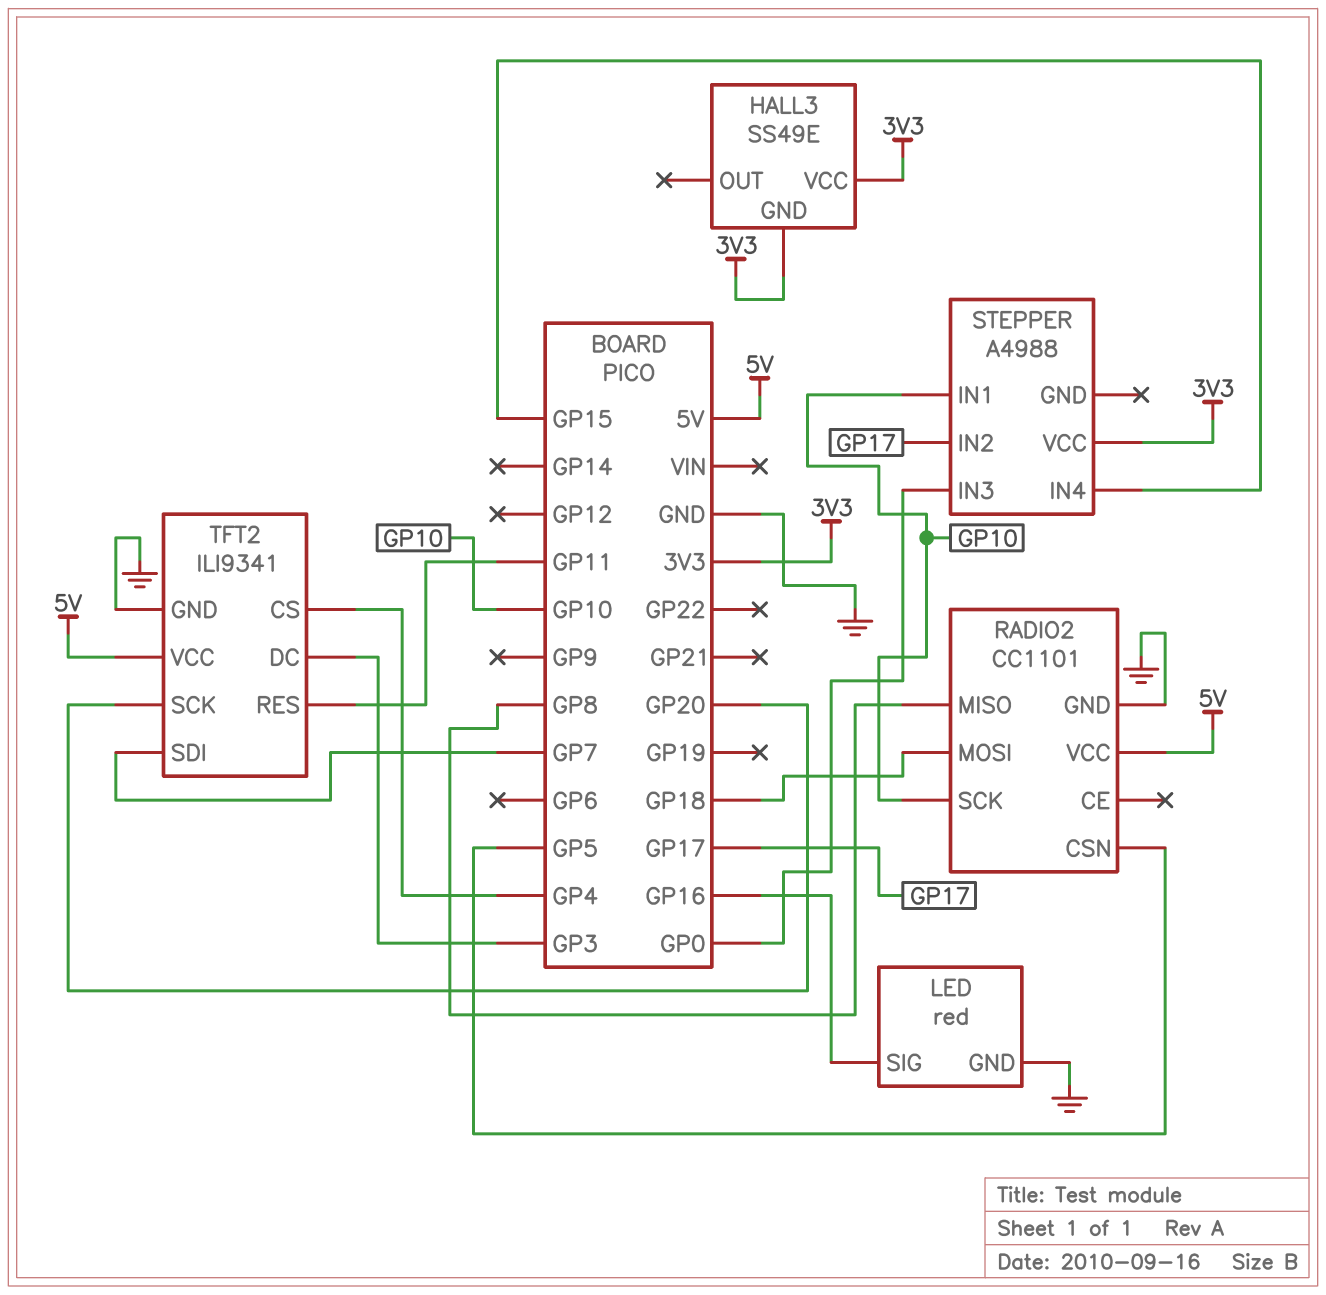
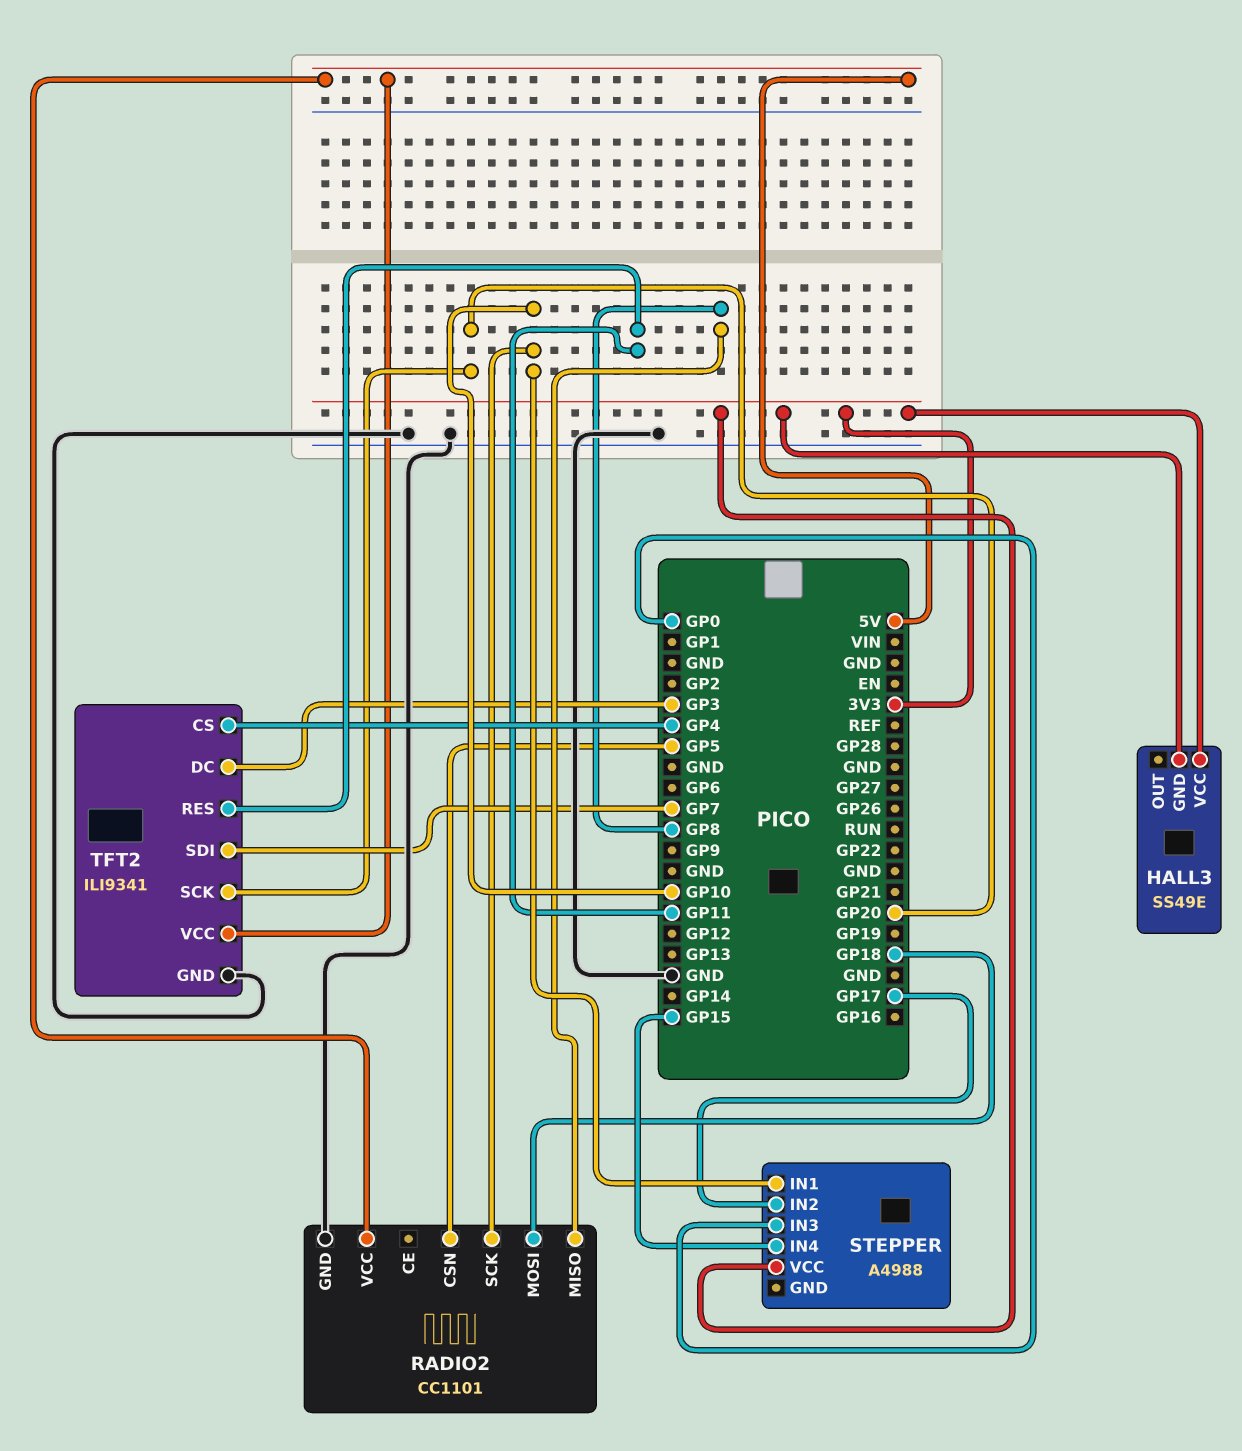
LED: red -> none
LED pin GND: GND -> none
LED pin SIG: GP16 -> none

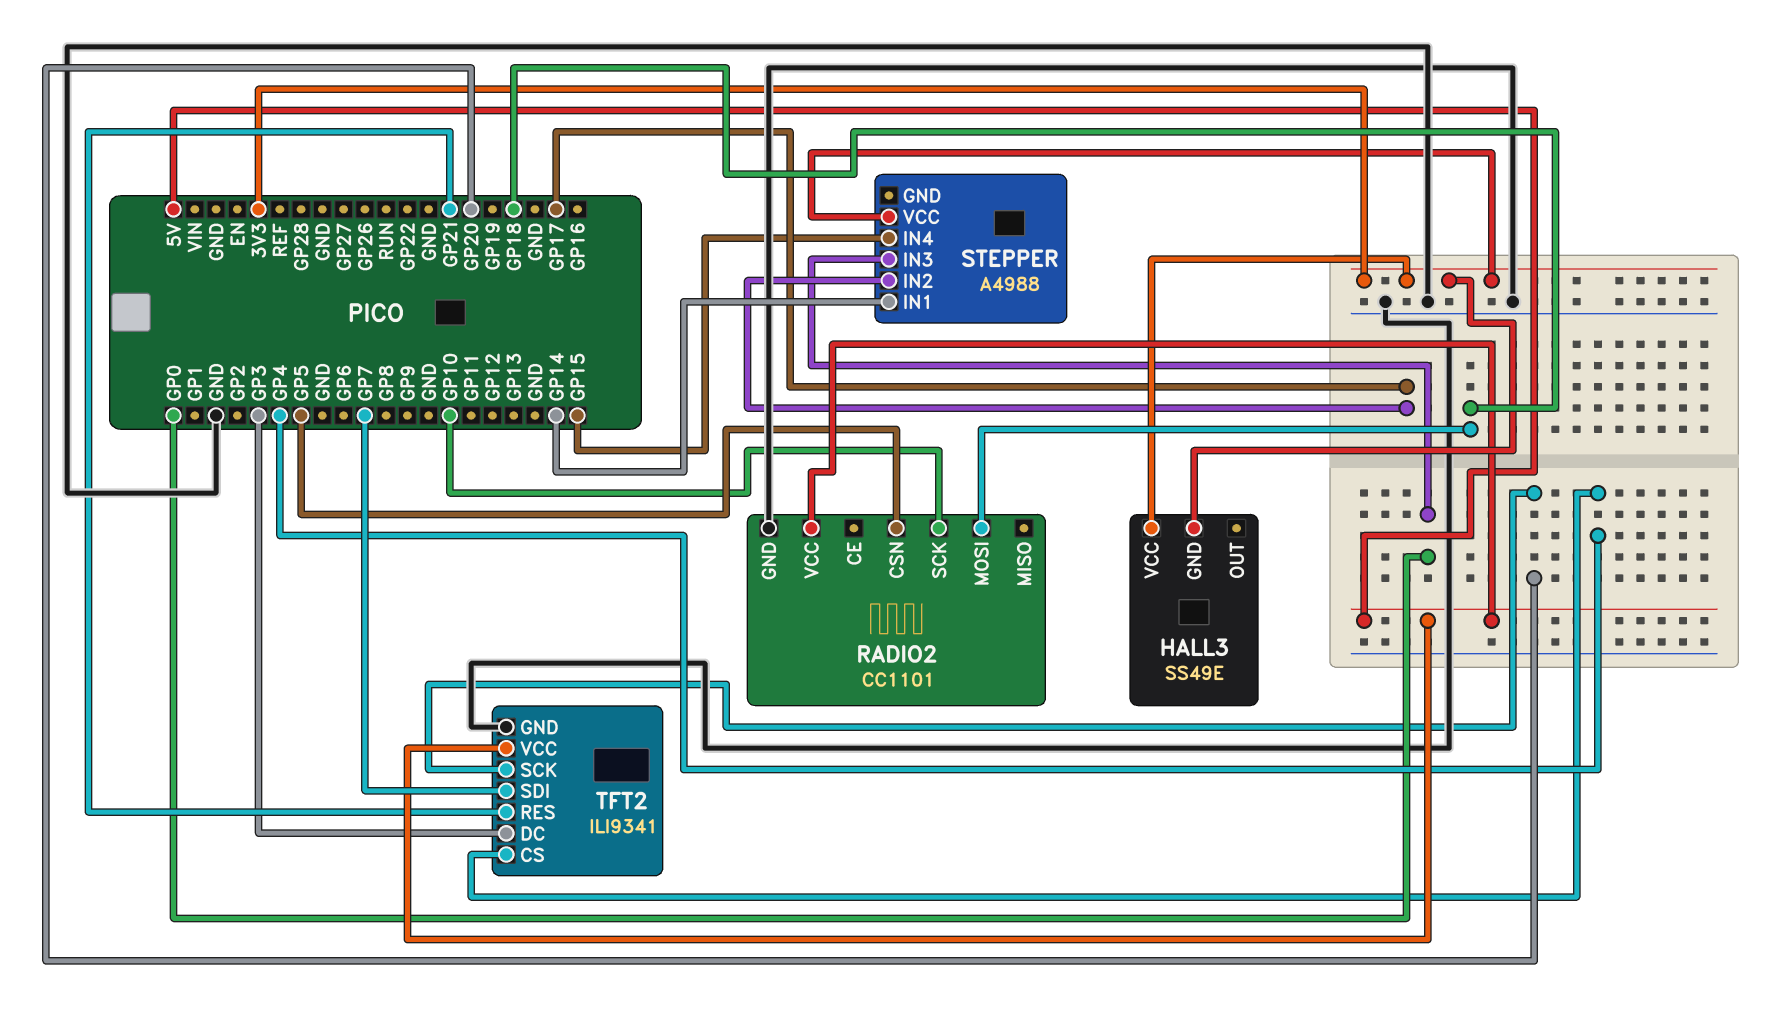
RADIO2 pin MISO: GP8 -> none
STEPPER pin IN1: GP10 -> GP14
TFT2 pin RES: GP11 -> GP21

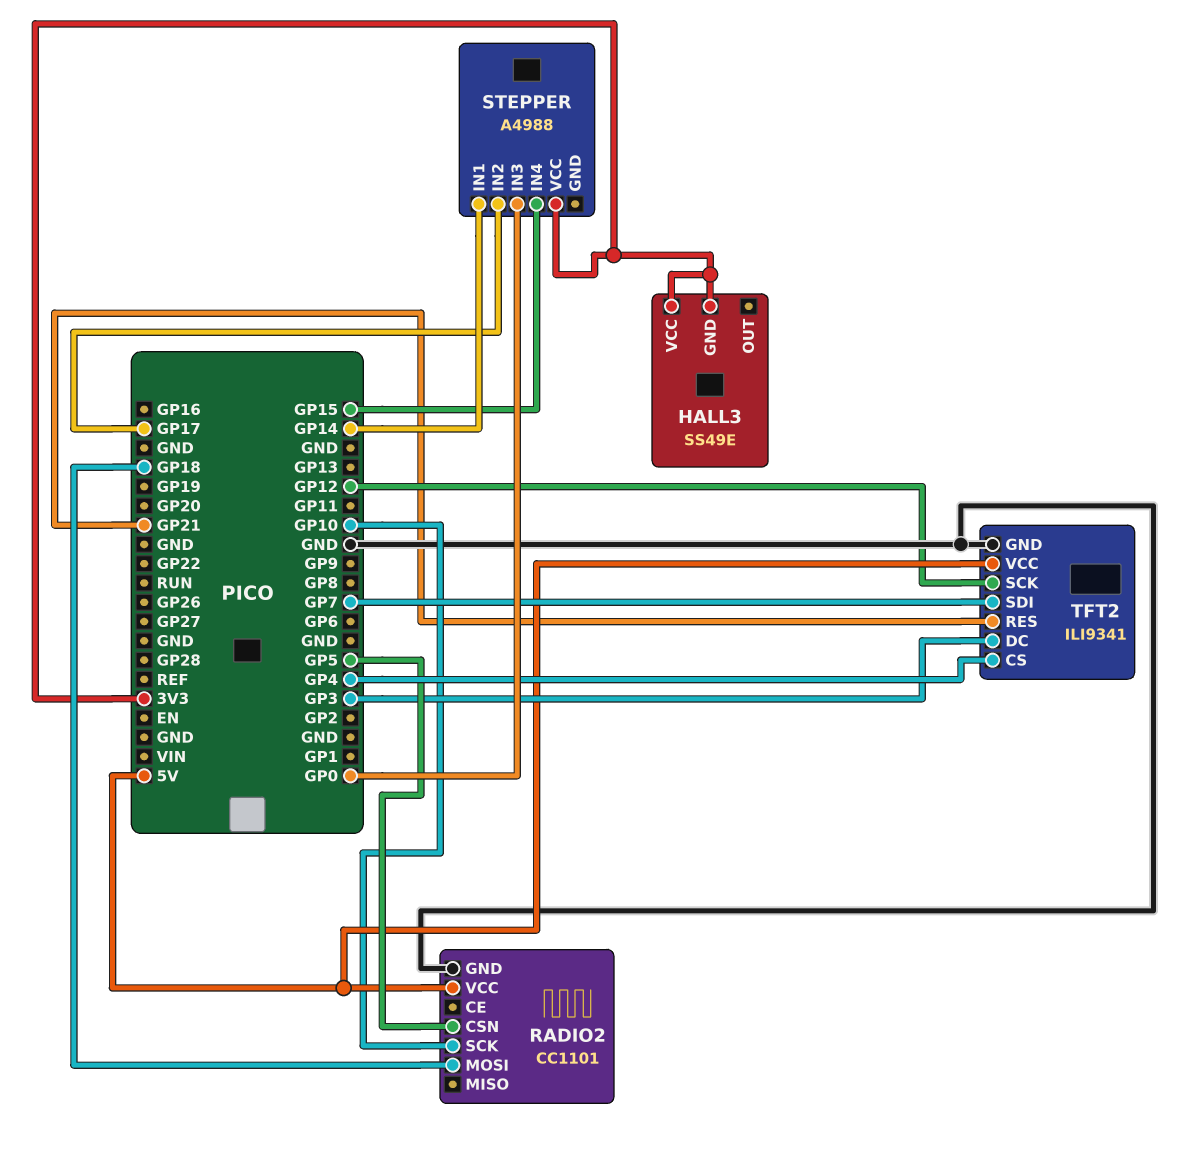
TFT2 pin SCK: GP20 -> GP12

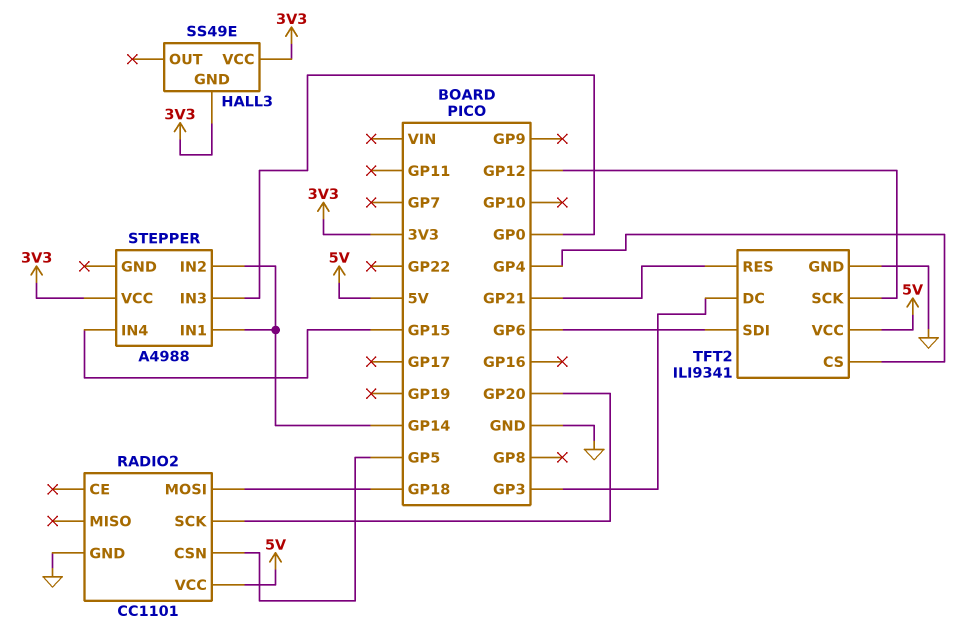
RADIO2 pin SCK: GP10 -> GP20
STEPPER pin IN2: GP17 -> GP14
TFT2 pin SDI: GP7 -> GP6

